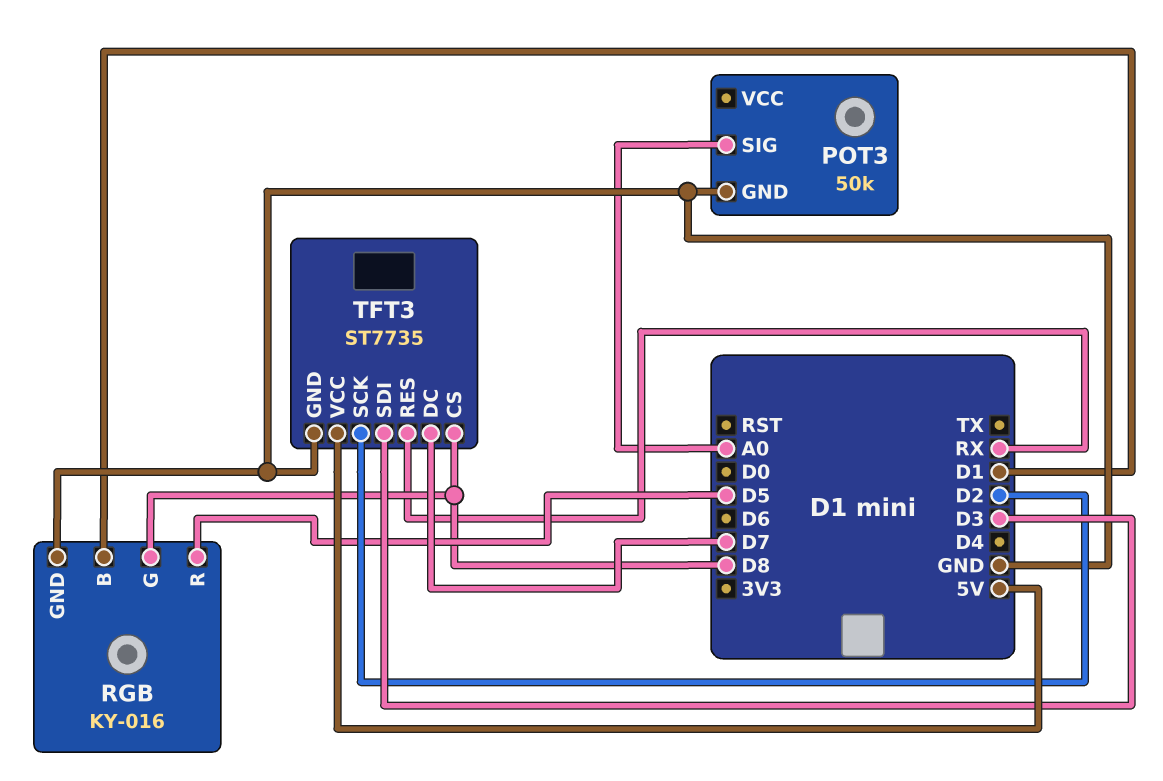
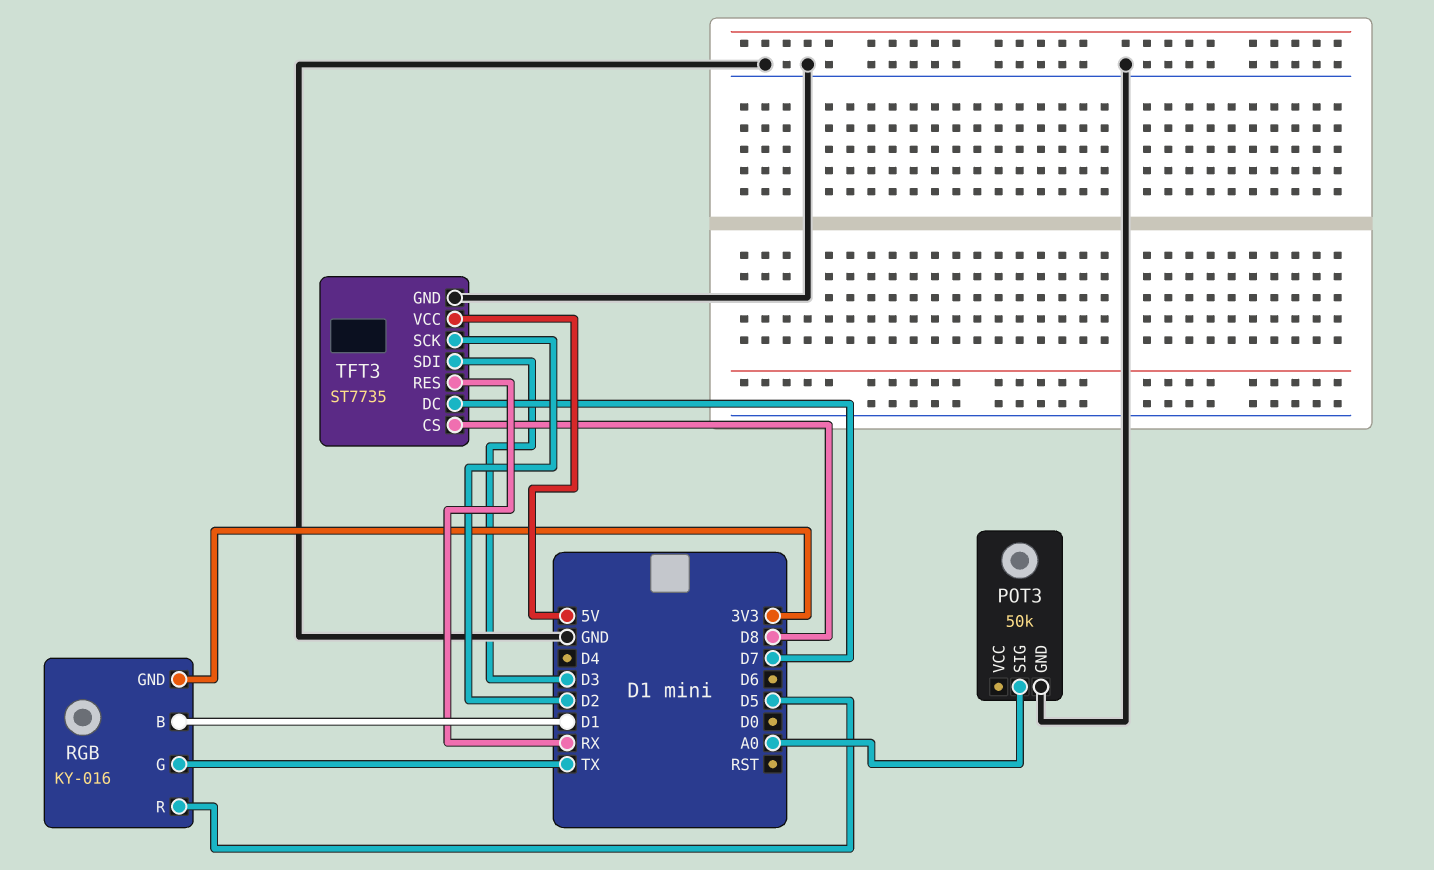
RGB pin G: D8 -> TX
RGB pin GND: GND -> 3V3

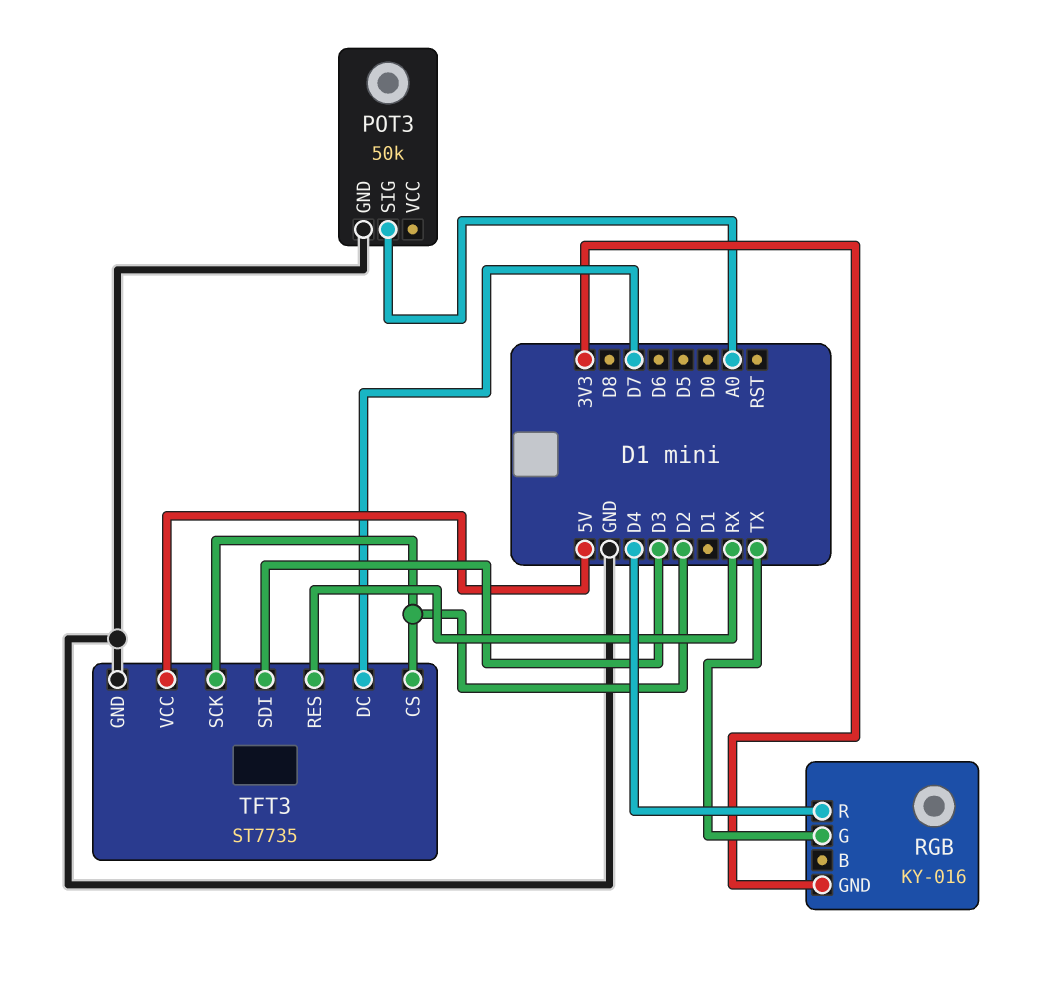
RGB pin B: D1 -> none
RGB pin R: D5 -> D4
TFT3 pin CS: D8 -> D2

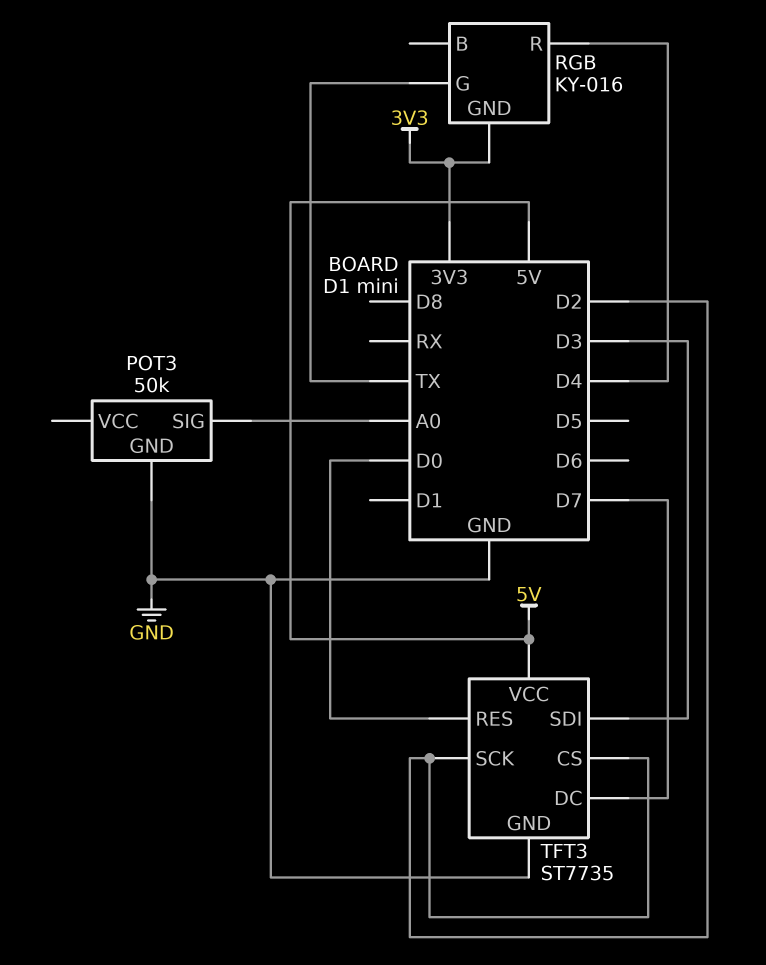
TFT3 pin RES: RX -> D0

